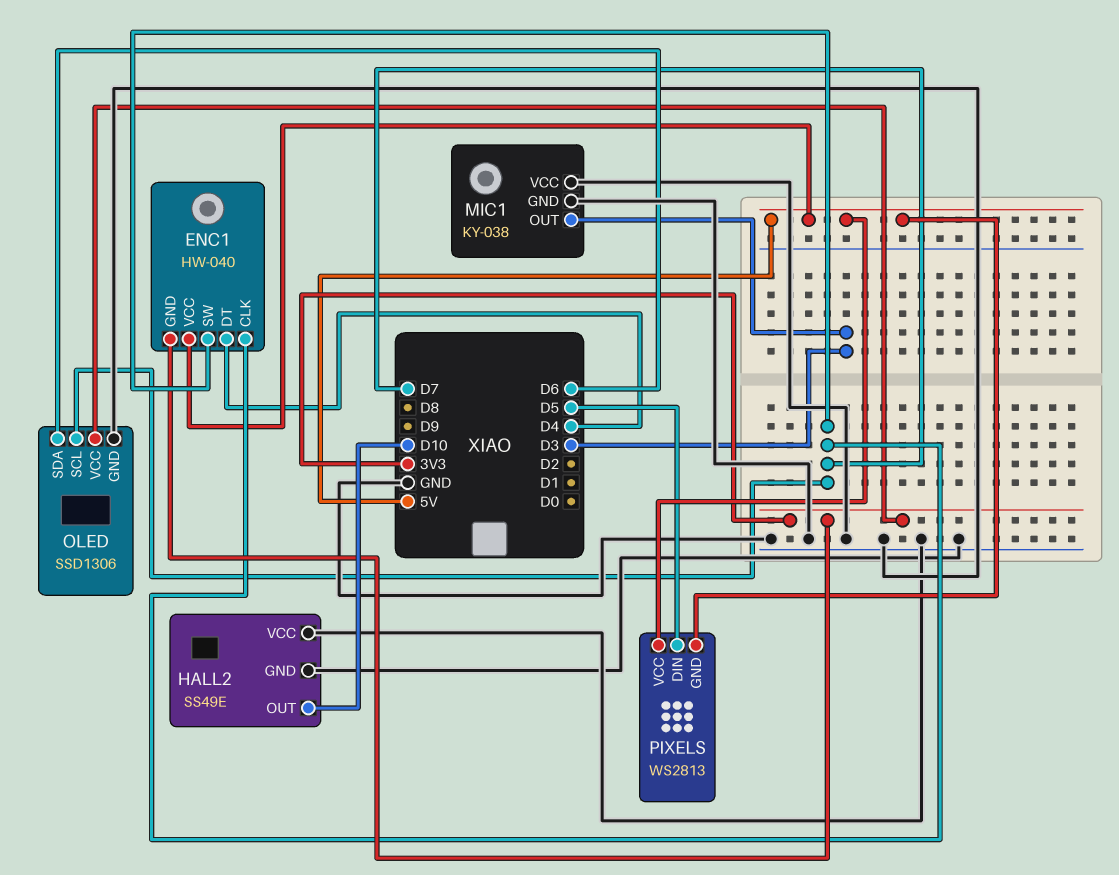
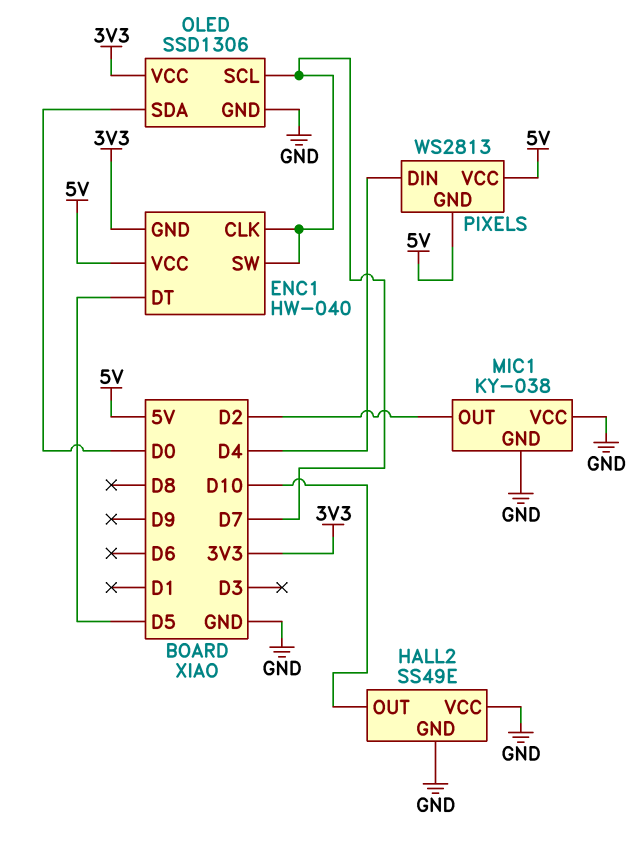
ENC1 pin DT: D4 -> D5
MIC1 pin OUT: D3 -> D2
OLED pin SDA: D6 -> D0
PIXELS pin DIN: D5 -> D4

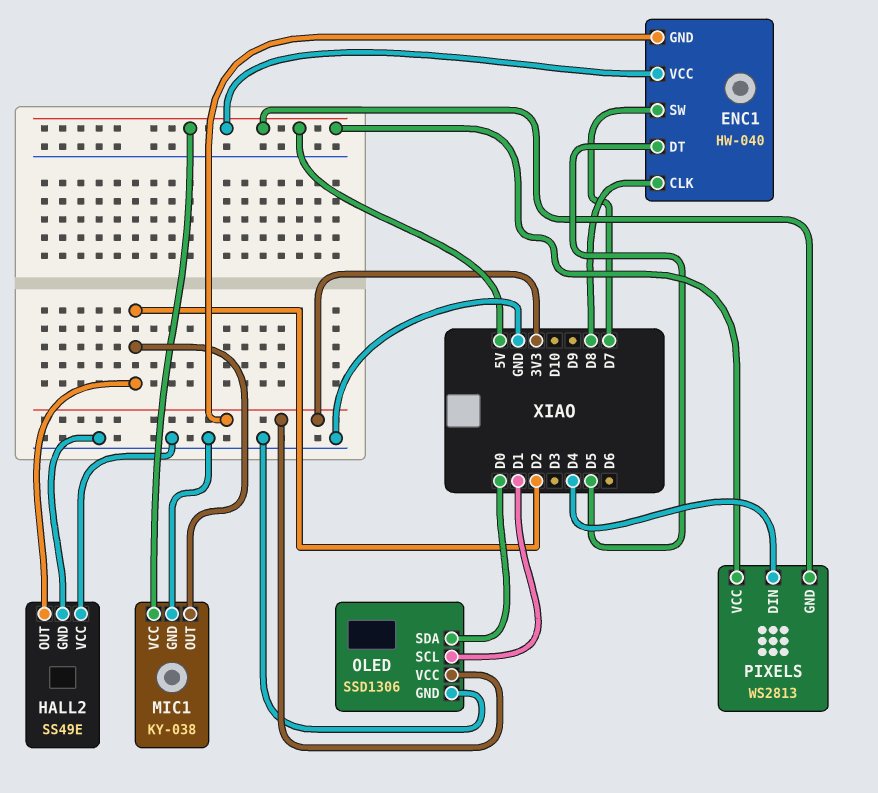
ENC1 pin CLK: D7 -> D8
HALL2 pin OUT: D10 -> D2
MIC1 pin VCC: GND -> 5V
OLED pin SCL: D7 -> D1

